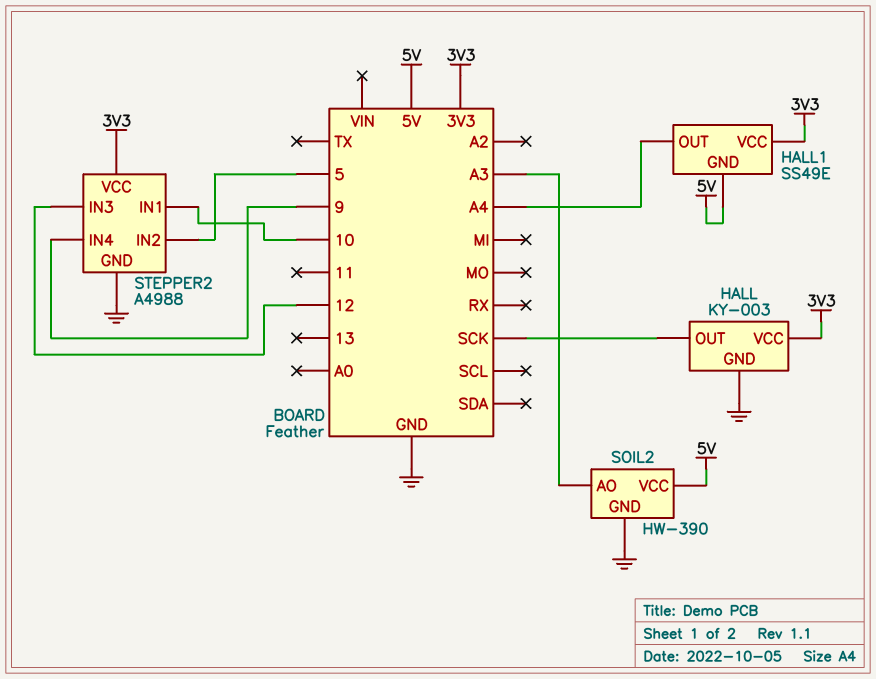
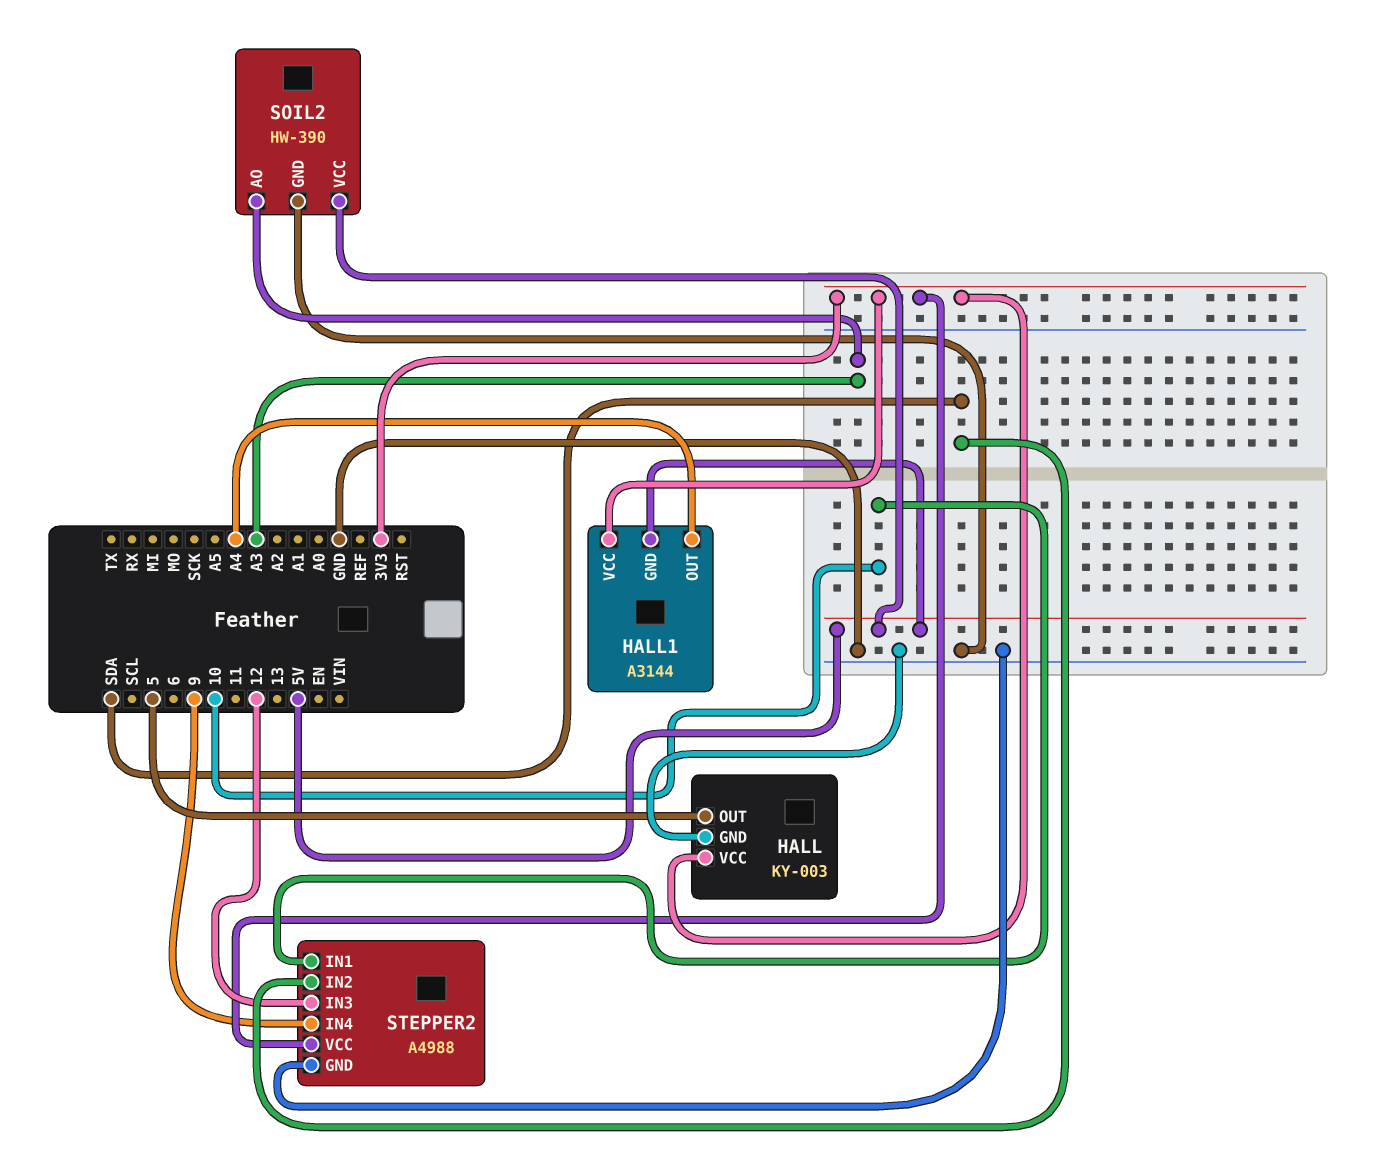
HALL pin OUT: SCK -> 5
HALL1: SS49E -> A3144
STEPPER2 pin IN2: 5 -> SDA

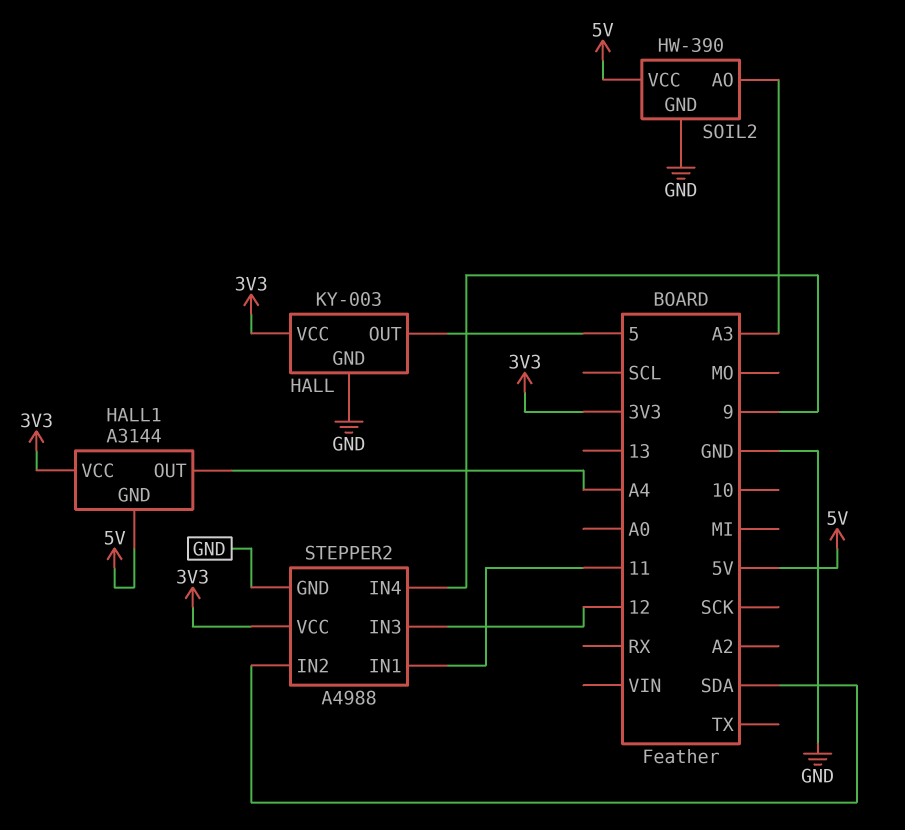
STEPPER2 pin IN1: 10 -> 11

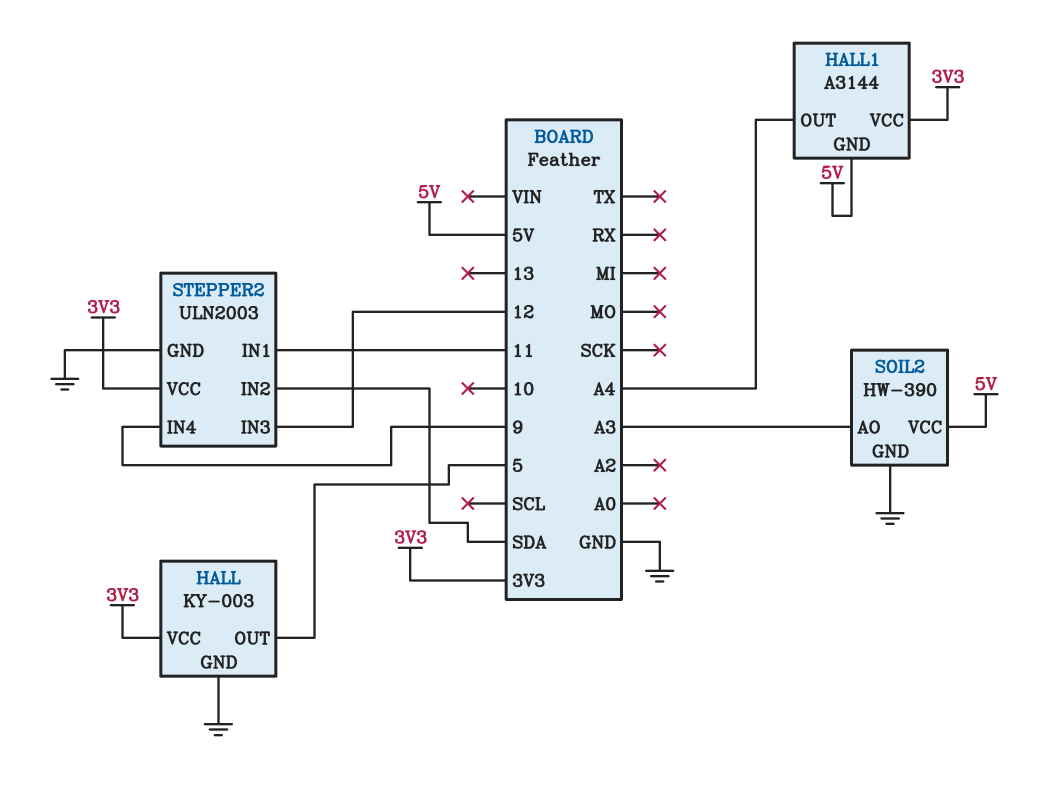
STEPPER2: A4988 -> ULN2003

